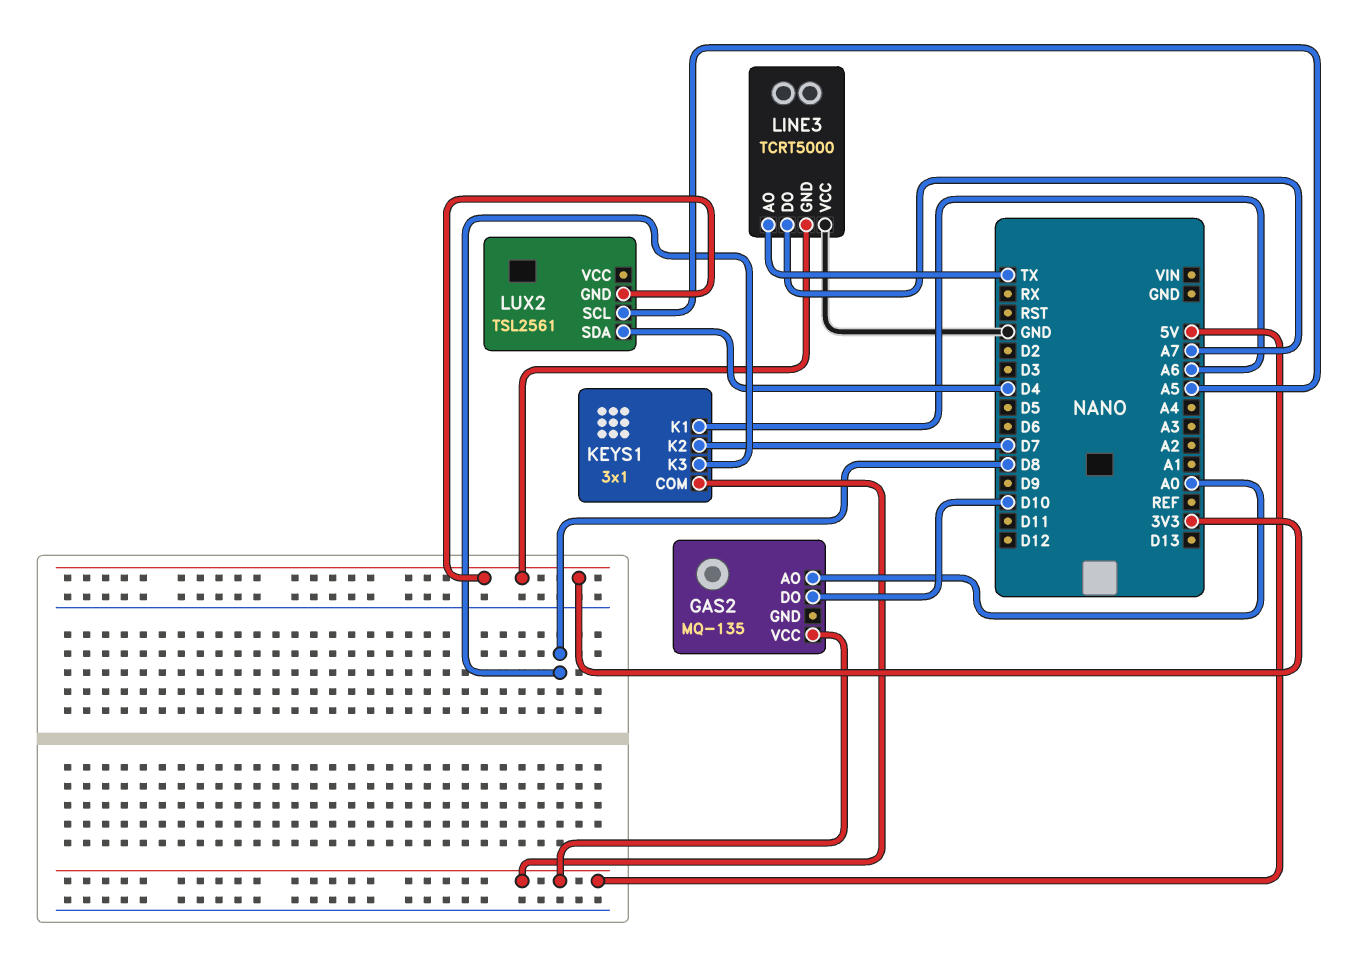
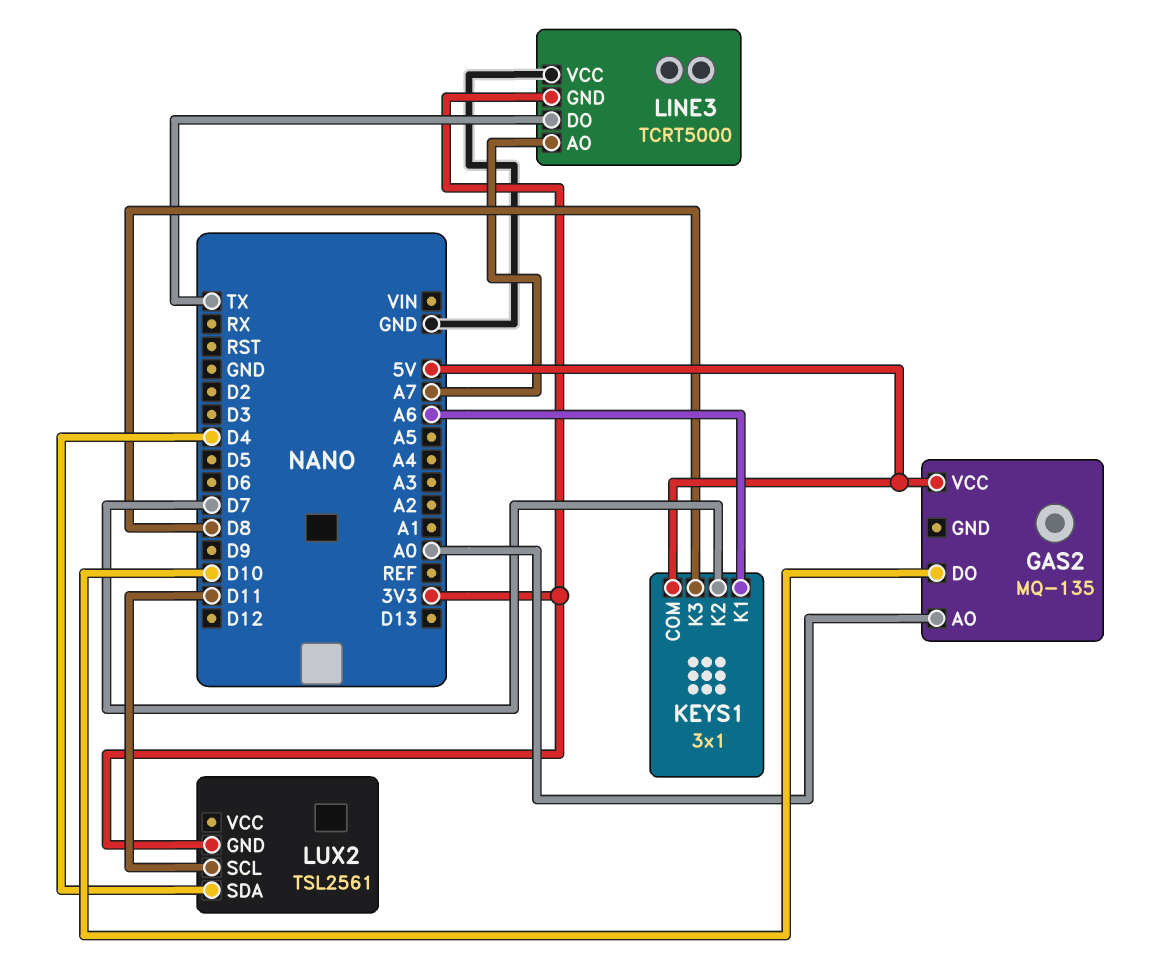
LINE3 pin AO: TX -> A7
LINE3 pin DO: A7 -> TX
LUX2 pin SCL: A5 -> D11

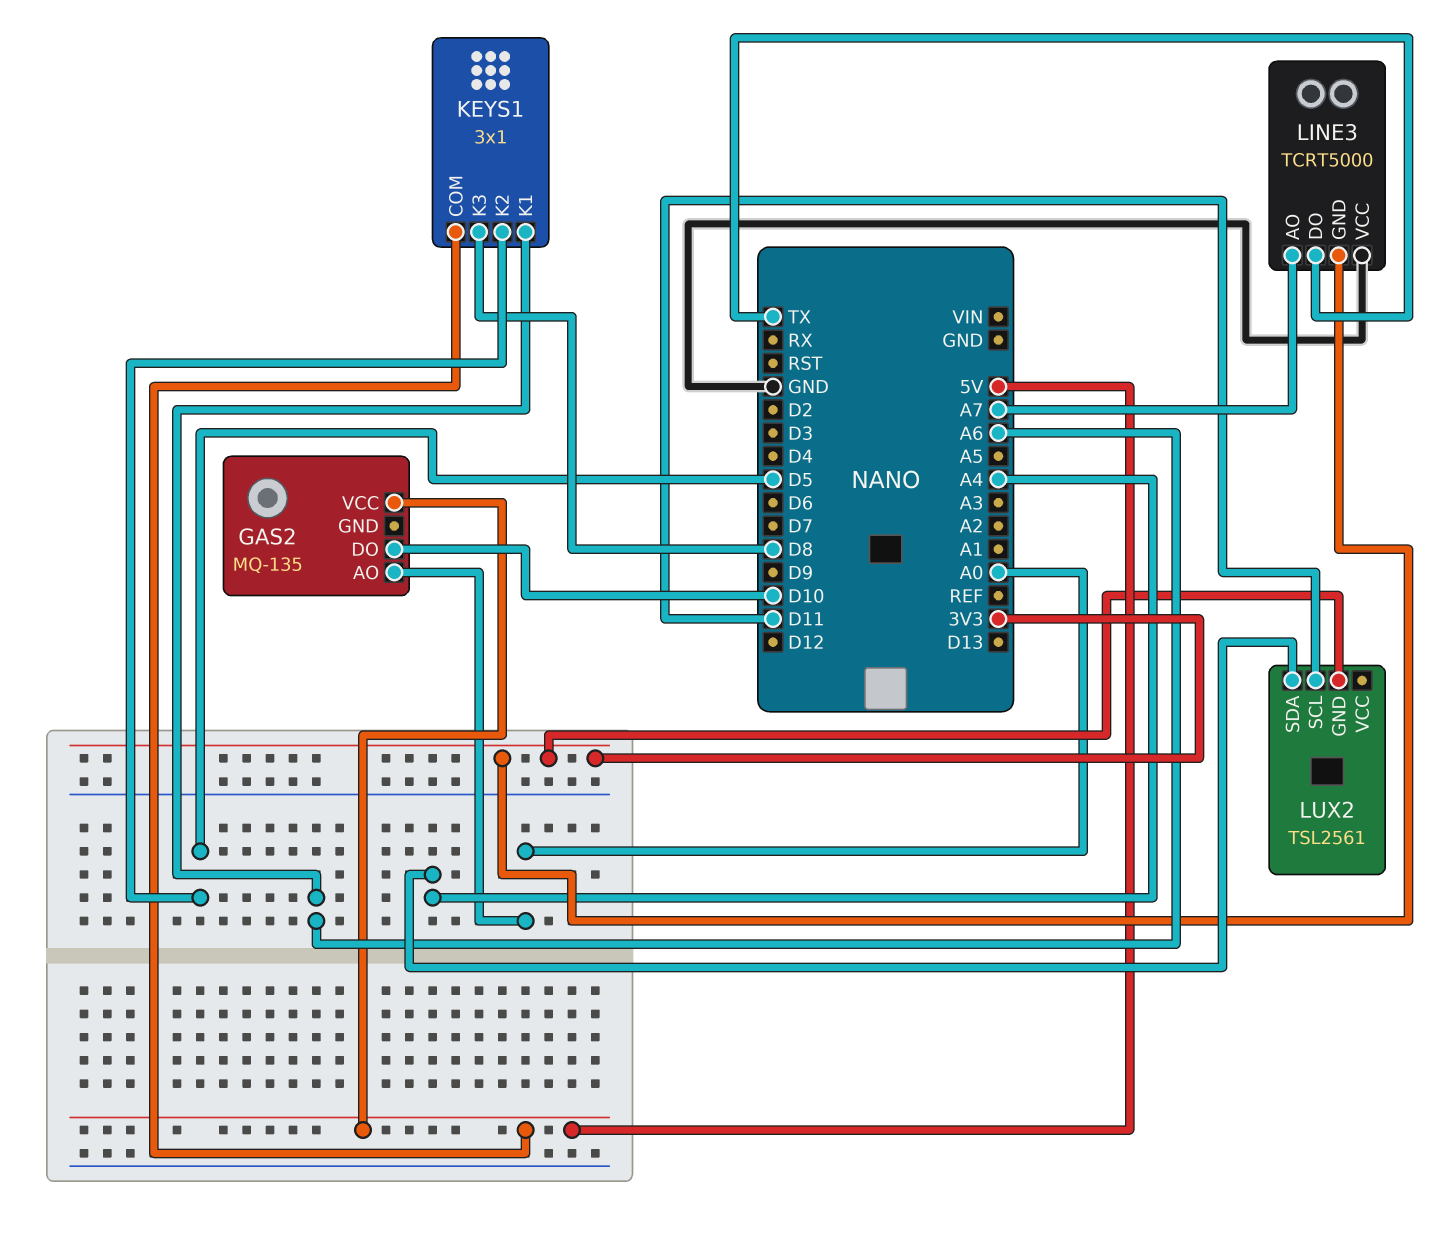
KEYS1 pin K2: D7 -> D5
LUX2 pin SDA: D4 -> A4

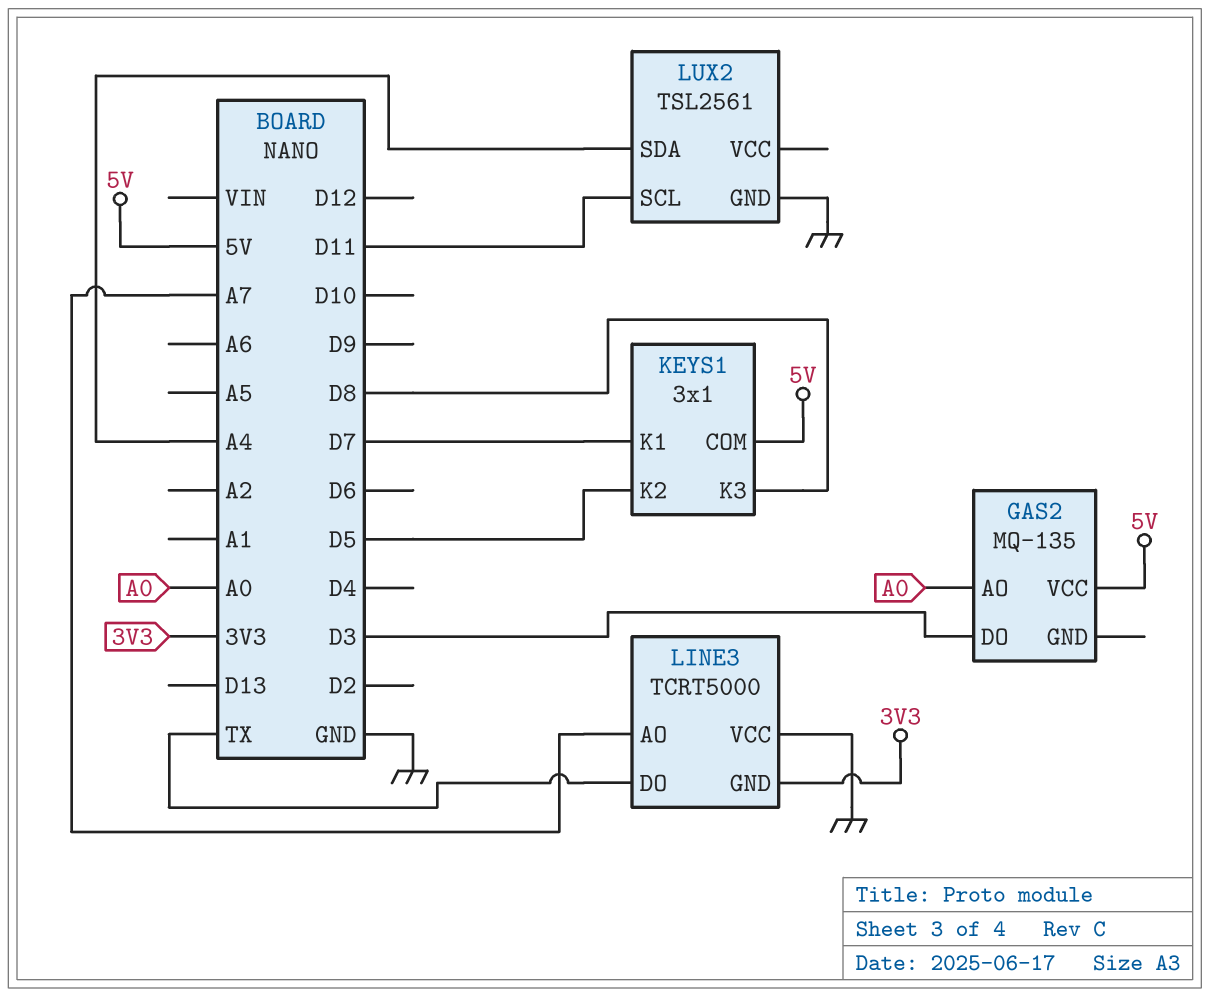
GAS2 pin DO: D10 -> D3
KEYS1 pin K1: A6 -> D7
LUX2 pin GND: 3V3 -> GND

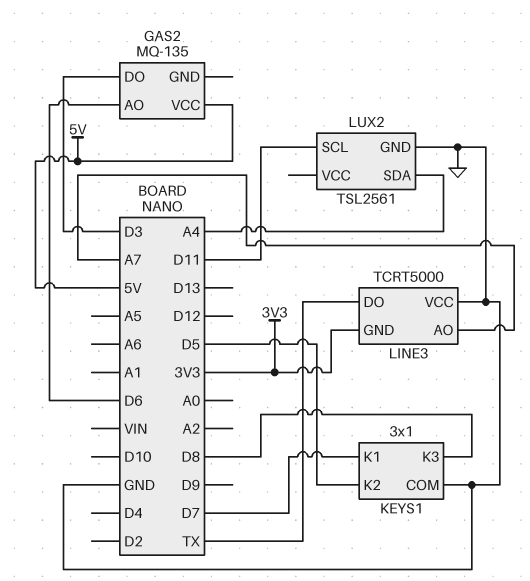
GAS2 pin AO: A0 -> D6
KEYS1 pin COM: 5V -> GND

